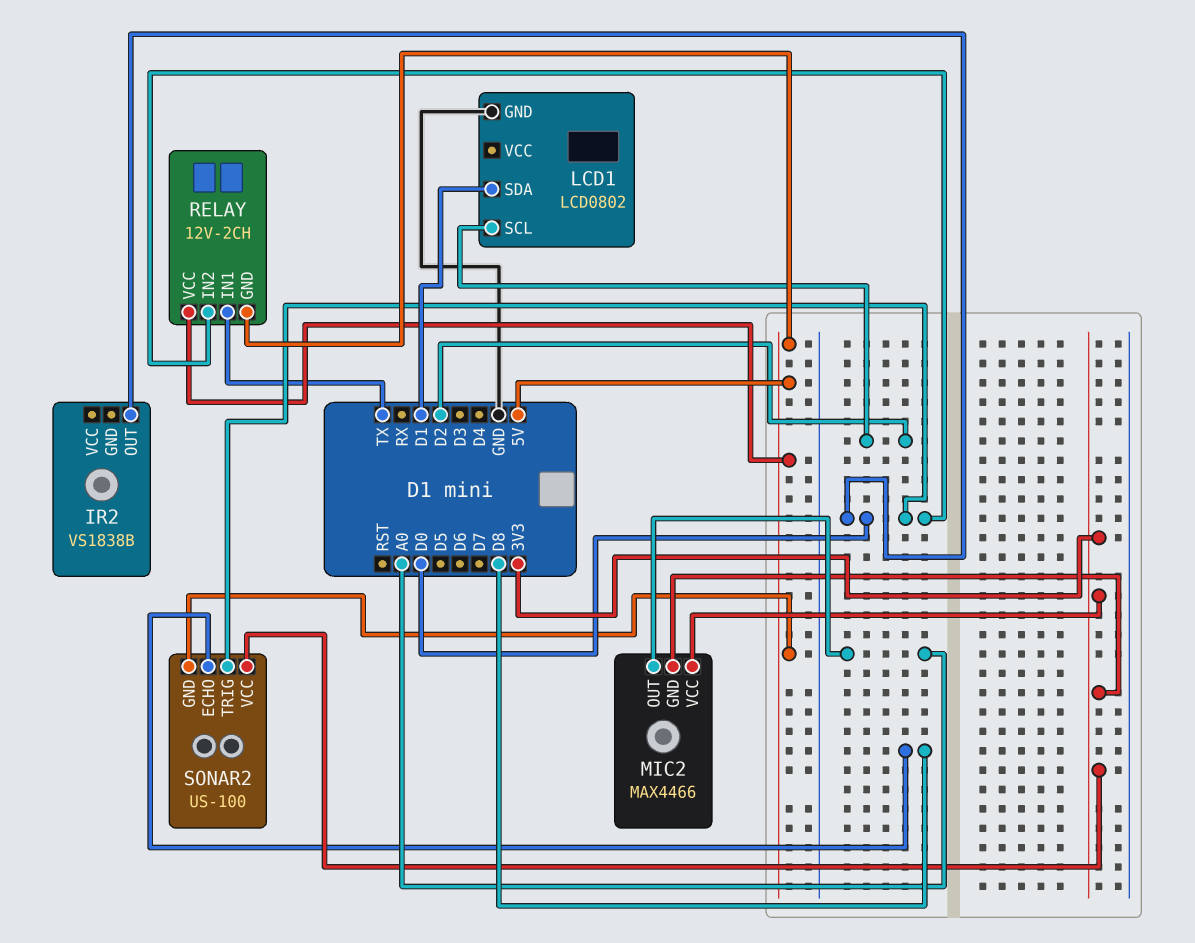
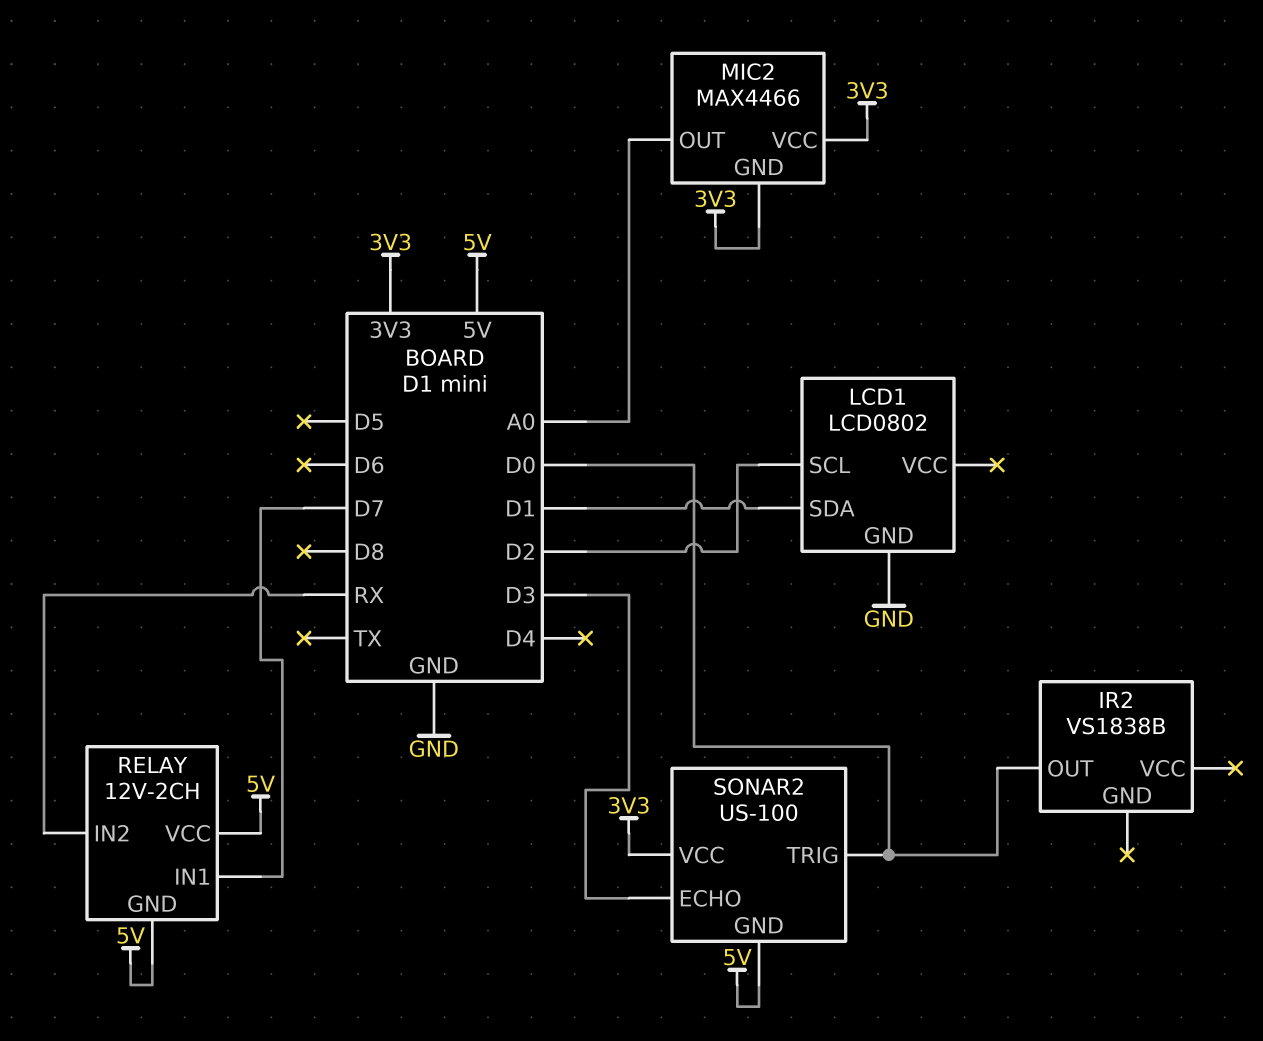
RELAY pin IN1: TX -> D7
RELAY pin IN2: D0 -> RX
SONAR2 pin ECHO: D8 -> D3

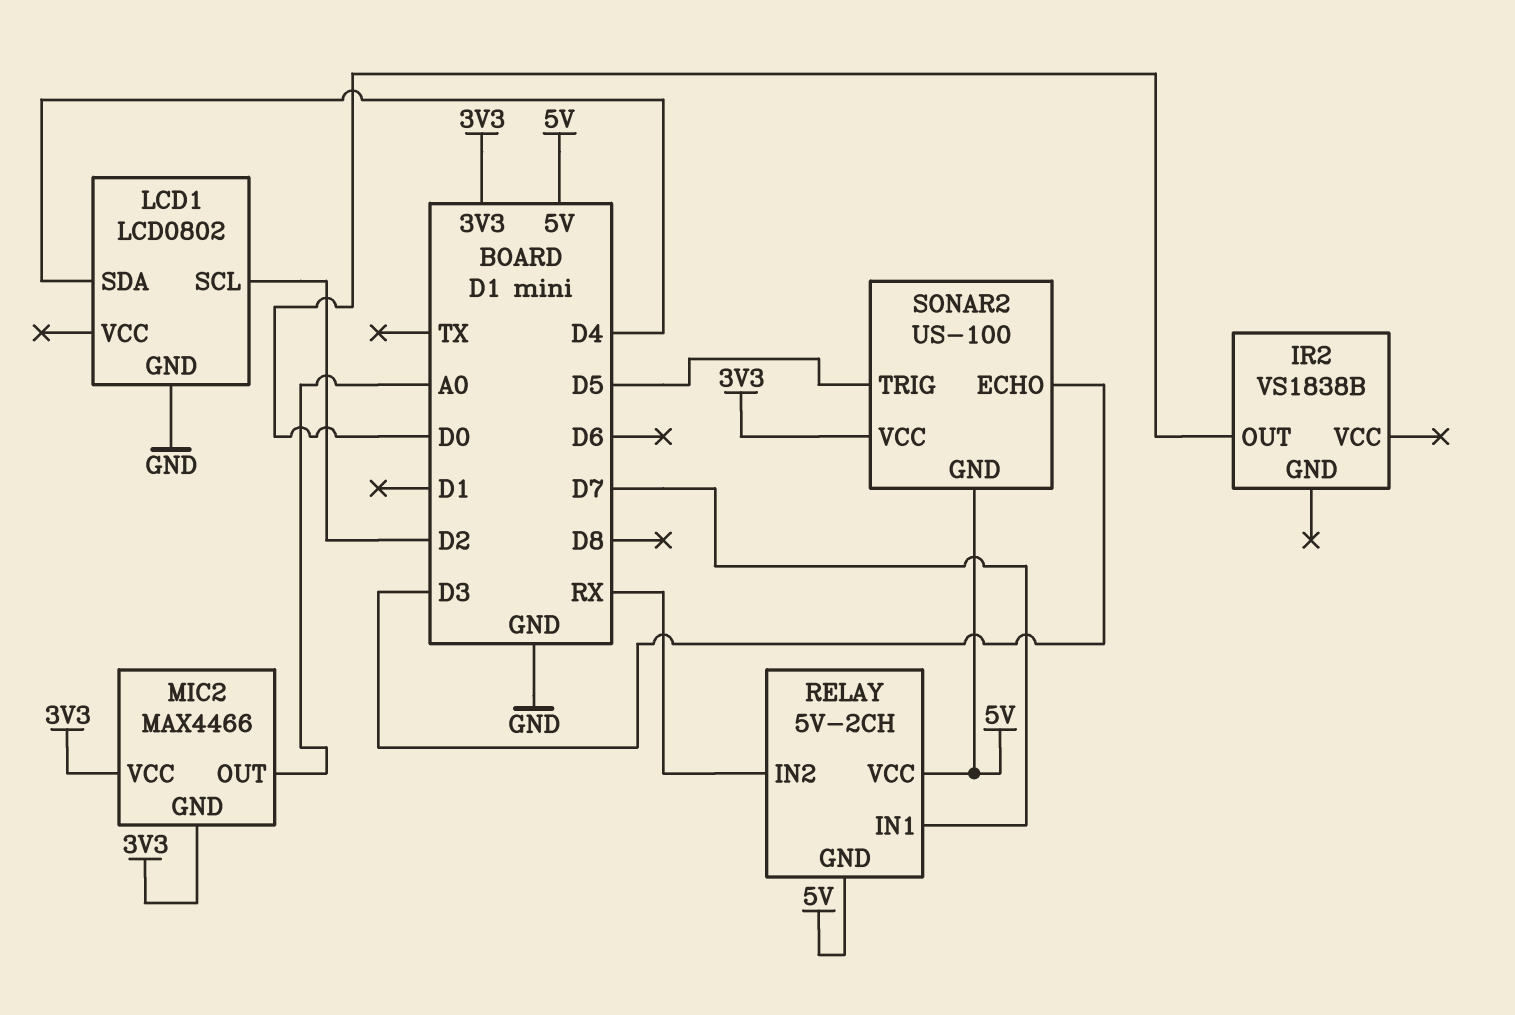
LCD1 pin SDA: D1 -> D4
RELAY: 12V-2CH -> 5V-2CH
SONAR2 pin TRIG: D0 -> D5

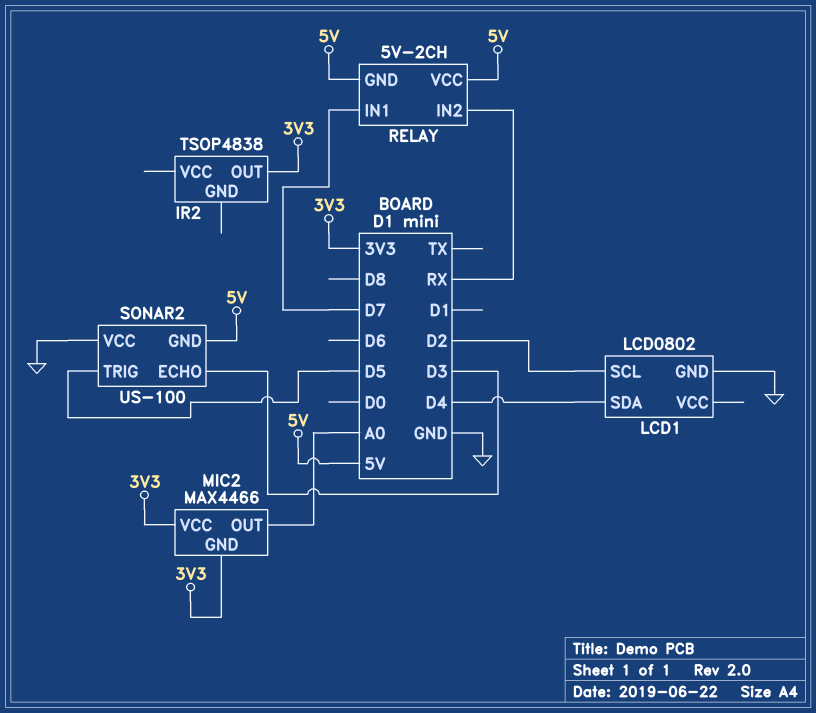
IR2: VS1838B -> TSOP4838
IR2 pin OUT: D0 -> 3V3
SONAR2 pin VCC: 3V3 -> GND

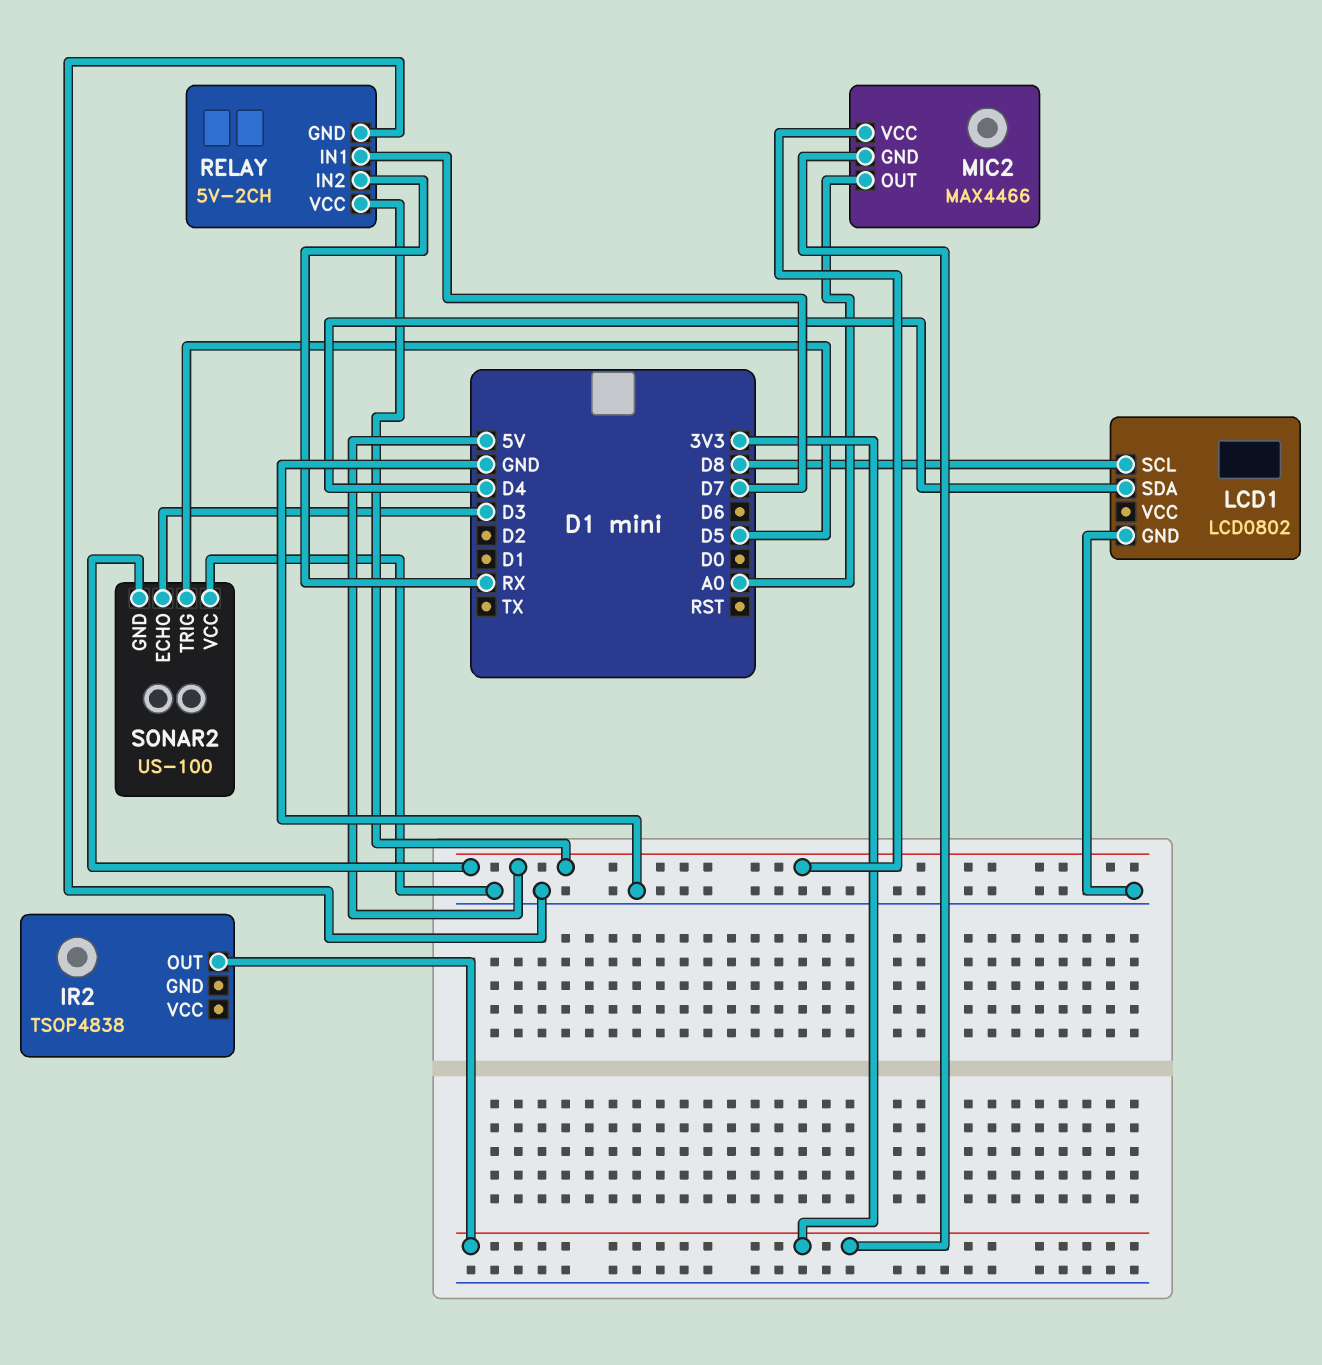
LCD1 pin SCL: D2 -> D8
MIC2 pin VCC: 3V3 -> 5V
RELAY pin GND: 5V -> GND

